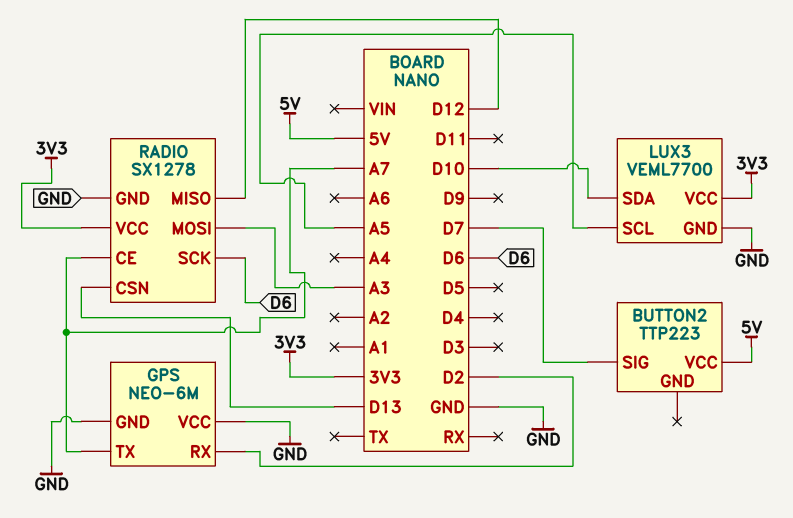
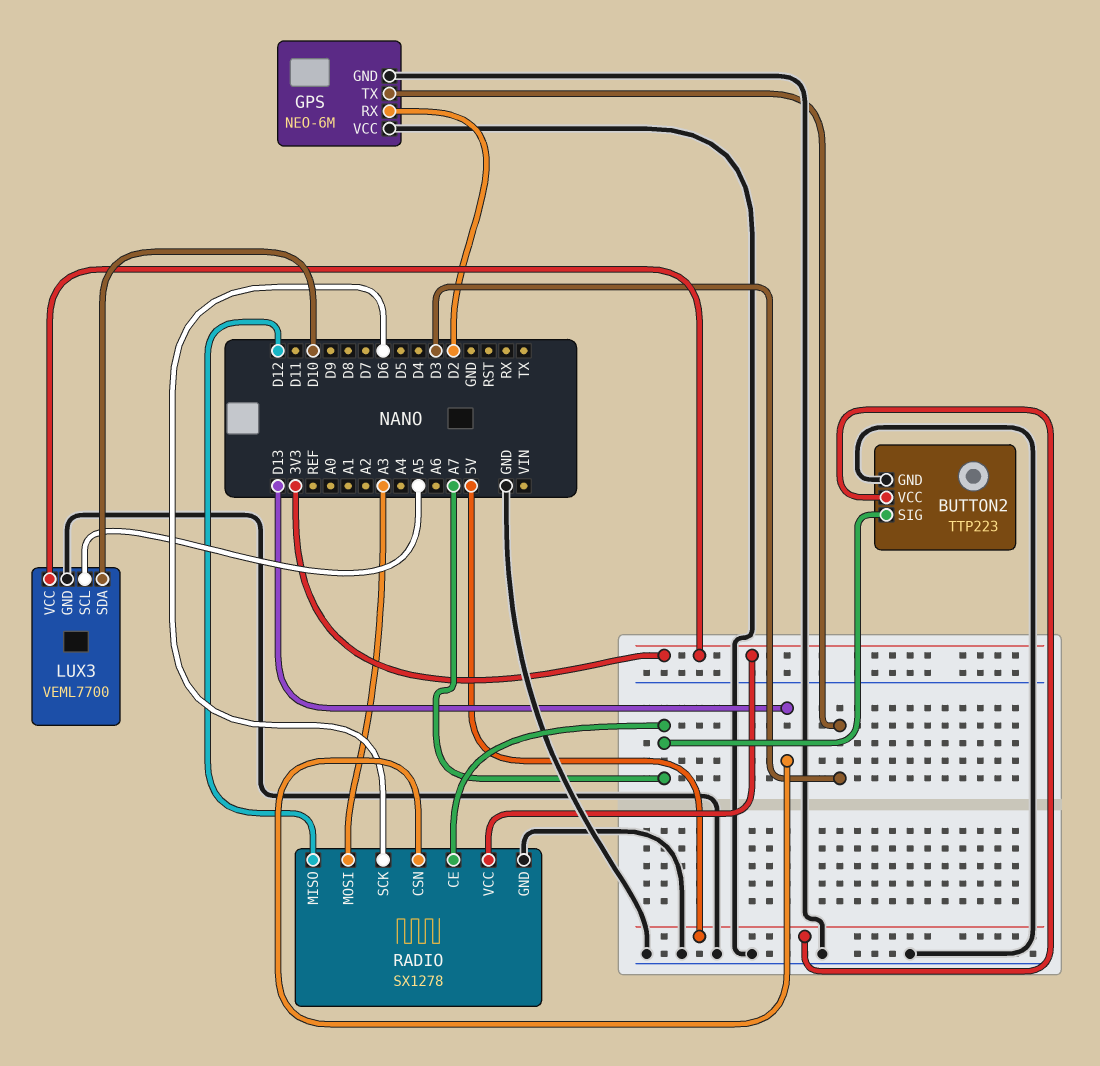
BUTTON2 pin GND: none -> GND
BUTTON2 pin SIG: D7 -> A7
GPS pin TX: A7 -> D3

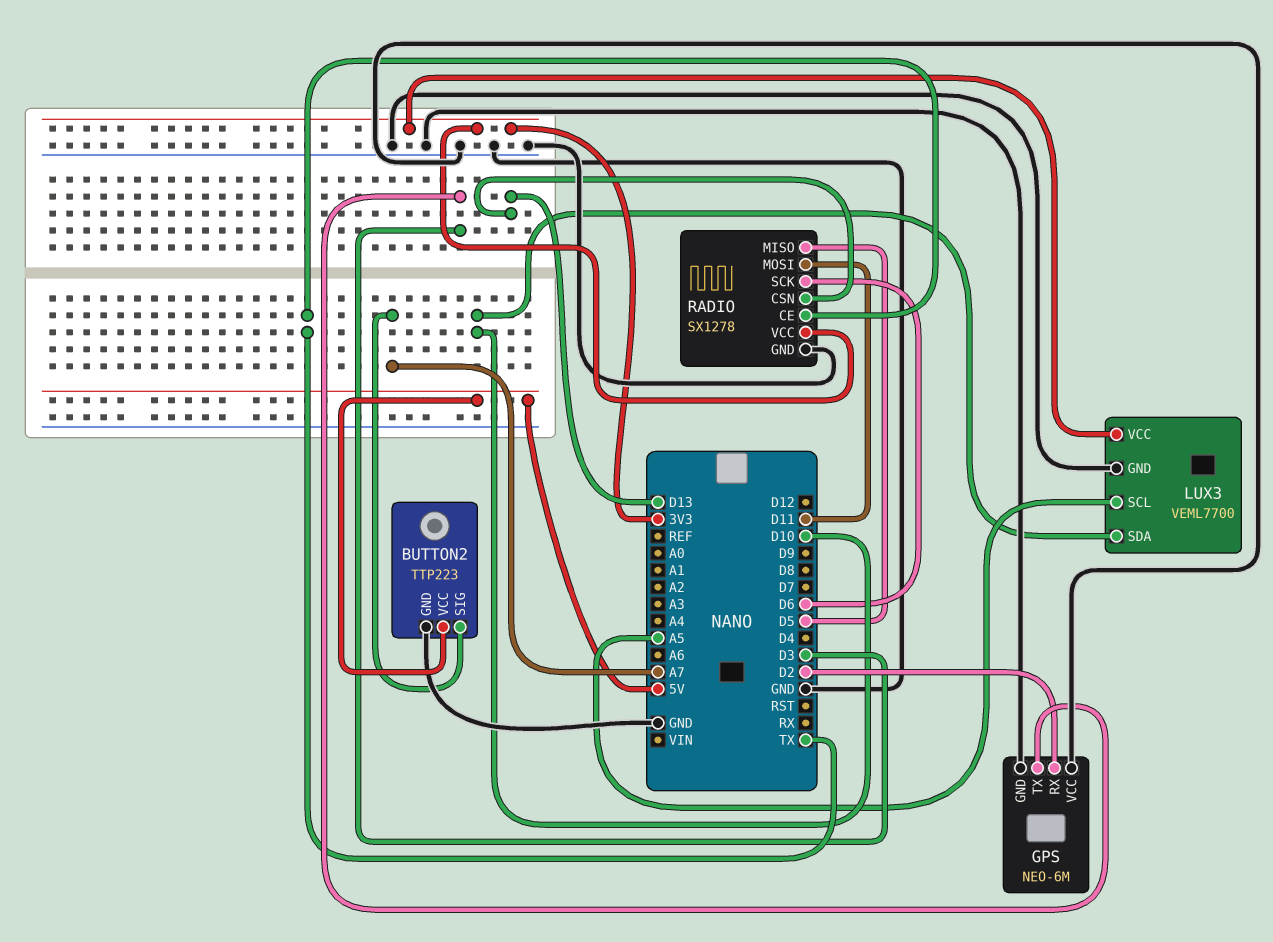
RADIO pin CE: A7 -> TX
RADIO pin MISO: D12 -> D5
RADIO pin MOSI: A3 -> D11

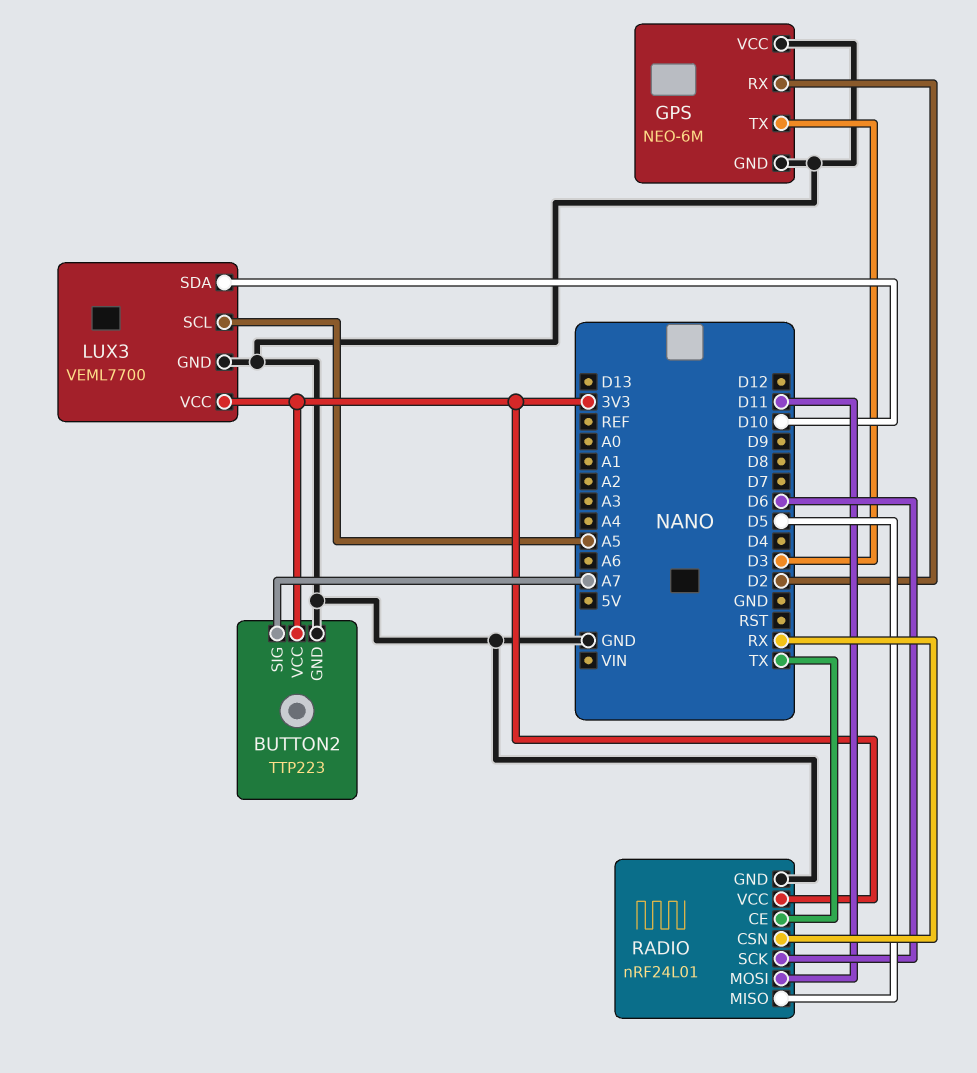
BUTTON2 pin VCC: 5V -> 3V3
RADIO: SX1278 -> nRF24L01
RADIO pin CSN: D13 -> RX

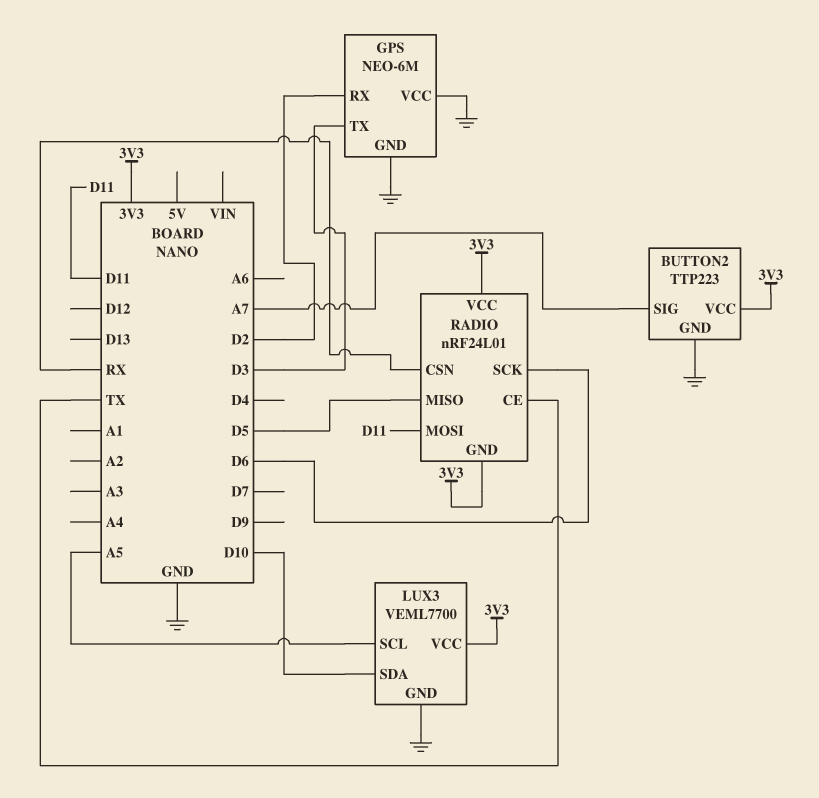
RADIO pin GND: GND -> 3V3

